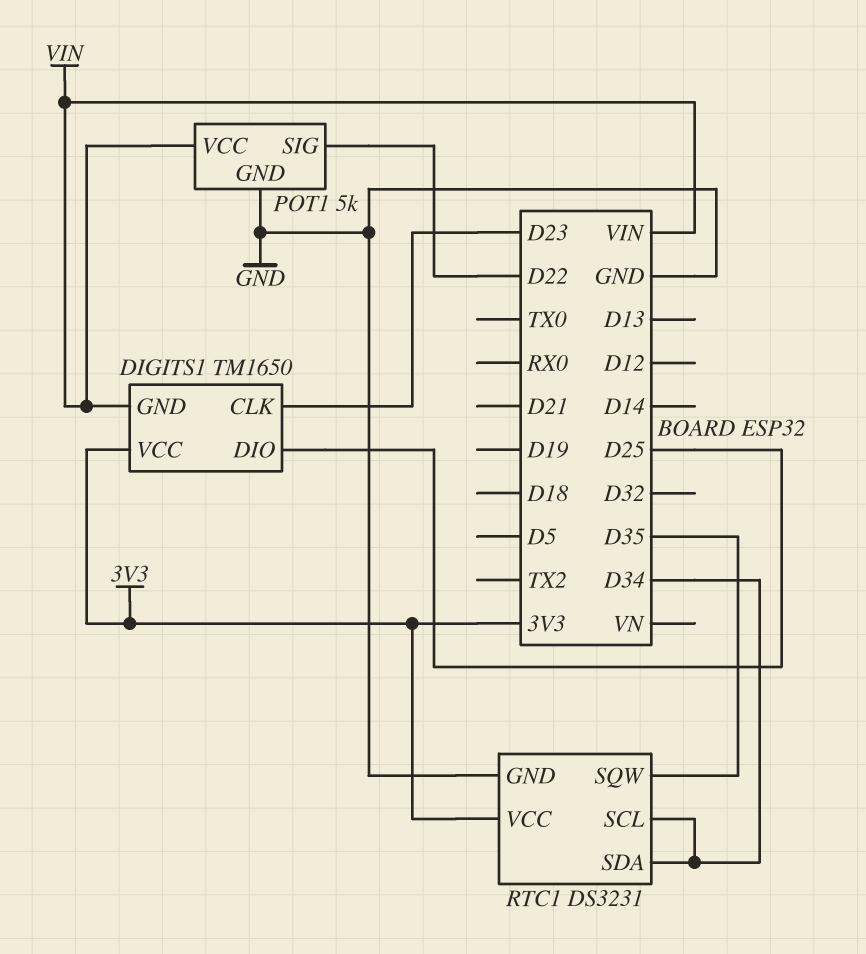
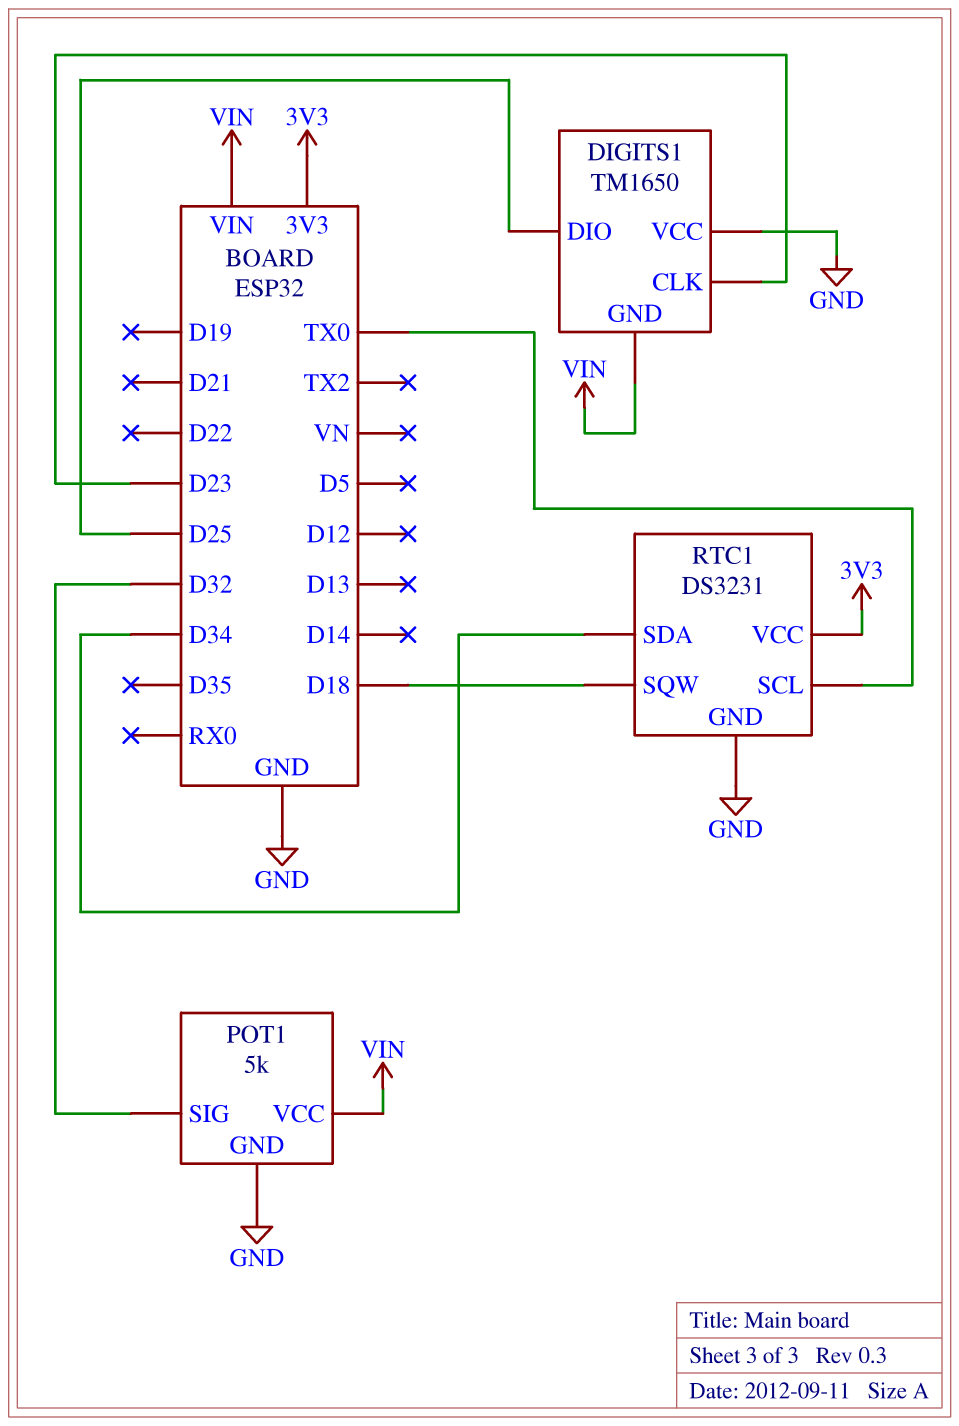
DIGITS1 pin VCC: 3V3 -> GND
POT1 pin SIG: D22 -> D32
RTC1 pin SCL: D34 -> TX0
RTC1 pin SQW: D35 -> D18

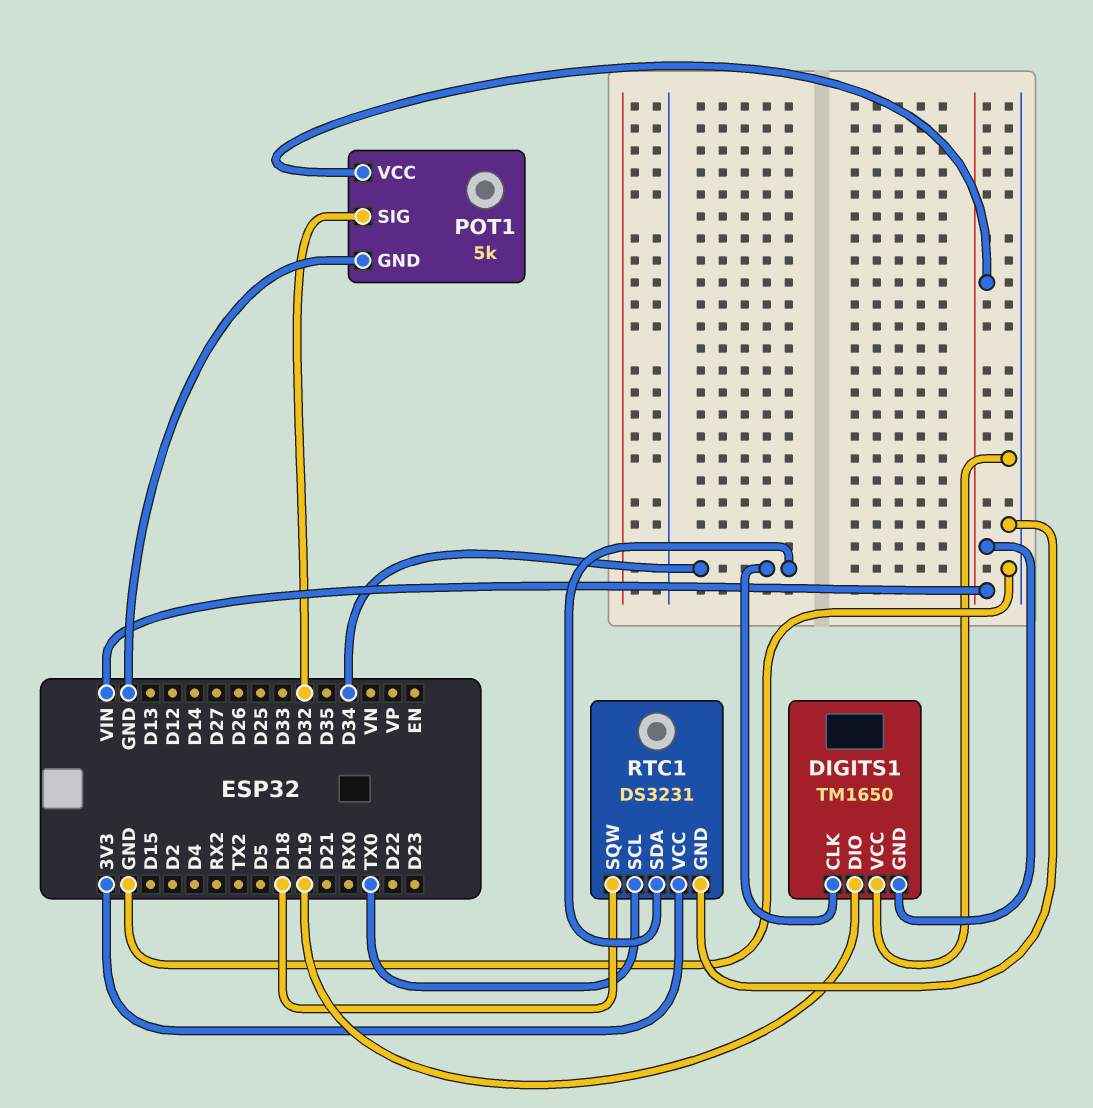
DIGITS1 pin CLK: D23 -> D34
DIGITS1 pin DIO: D25 -> D19

